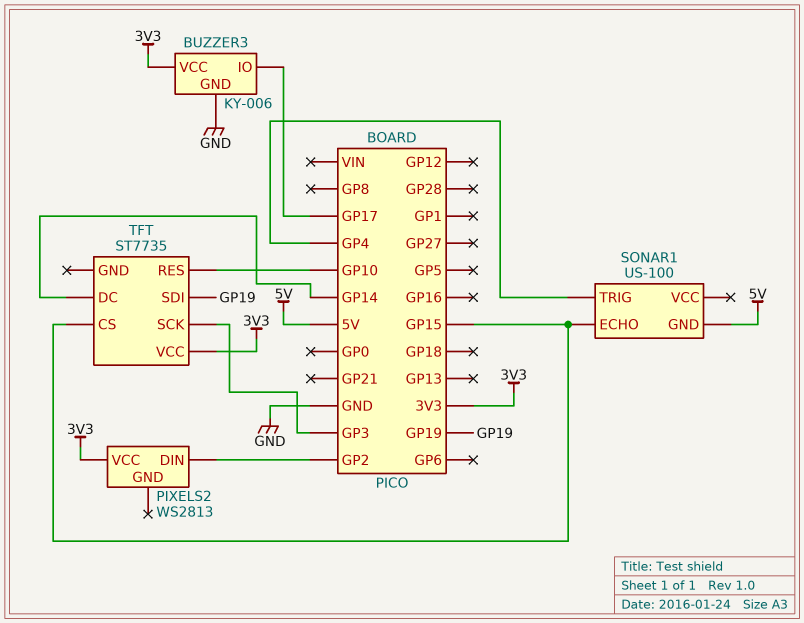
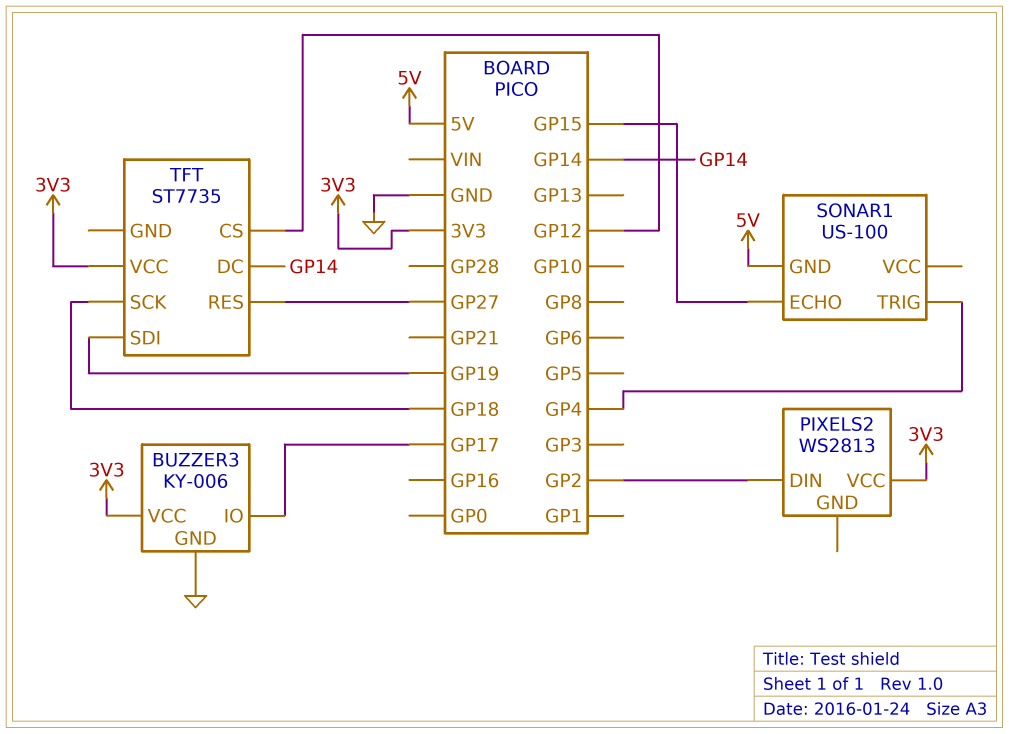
TFT pin CS: GP15 -> GP12
TFT pin RES: GP10 -> GP27
TFT pin SCK: GP3 -> GP18

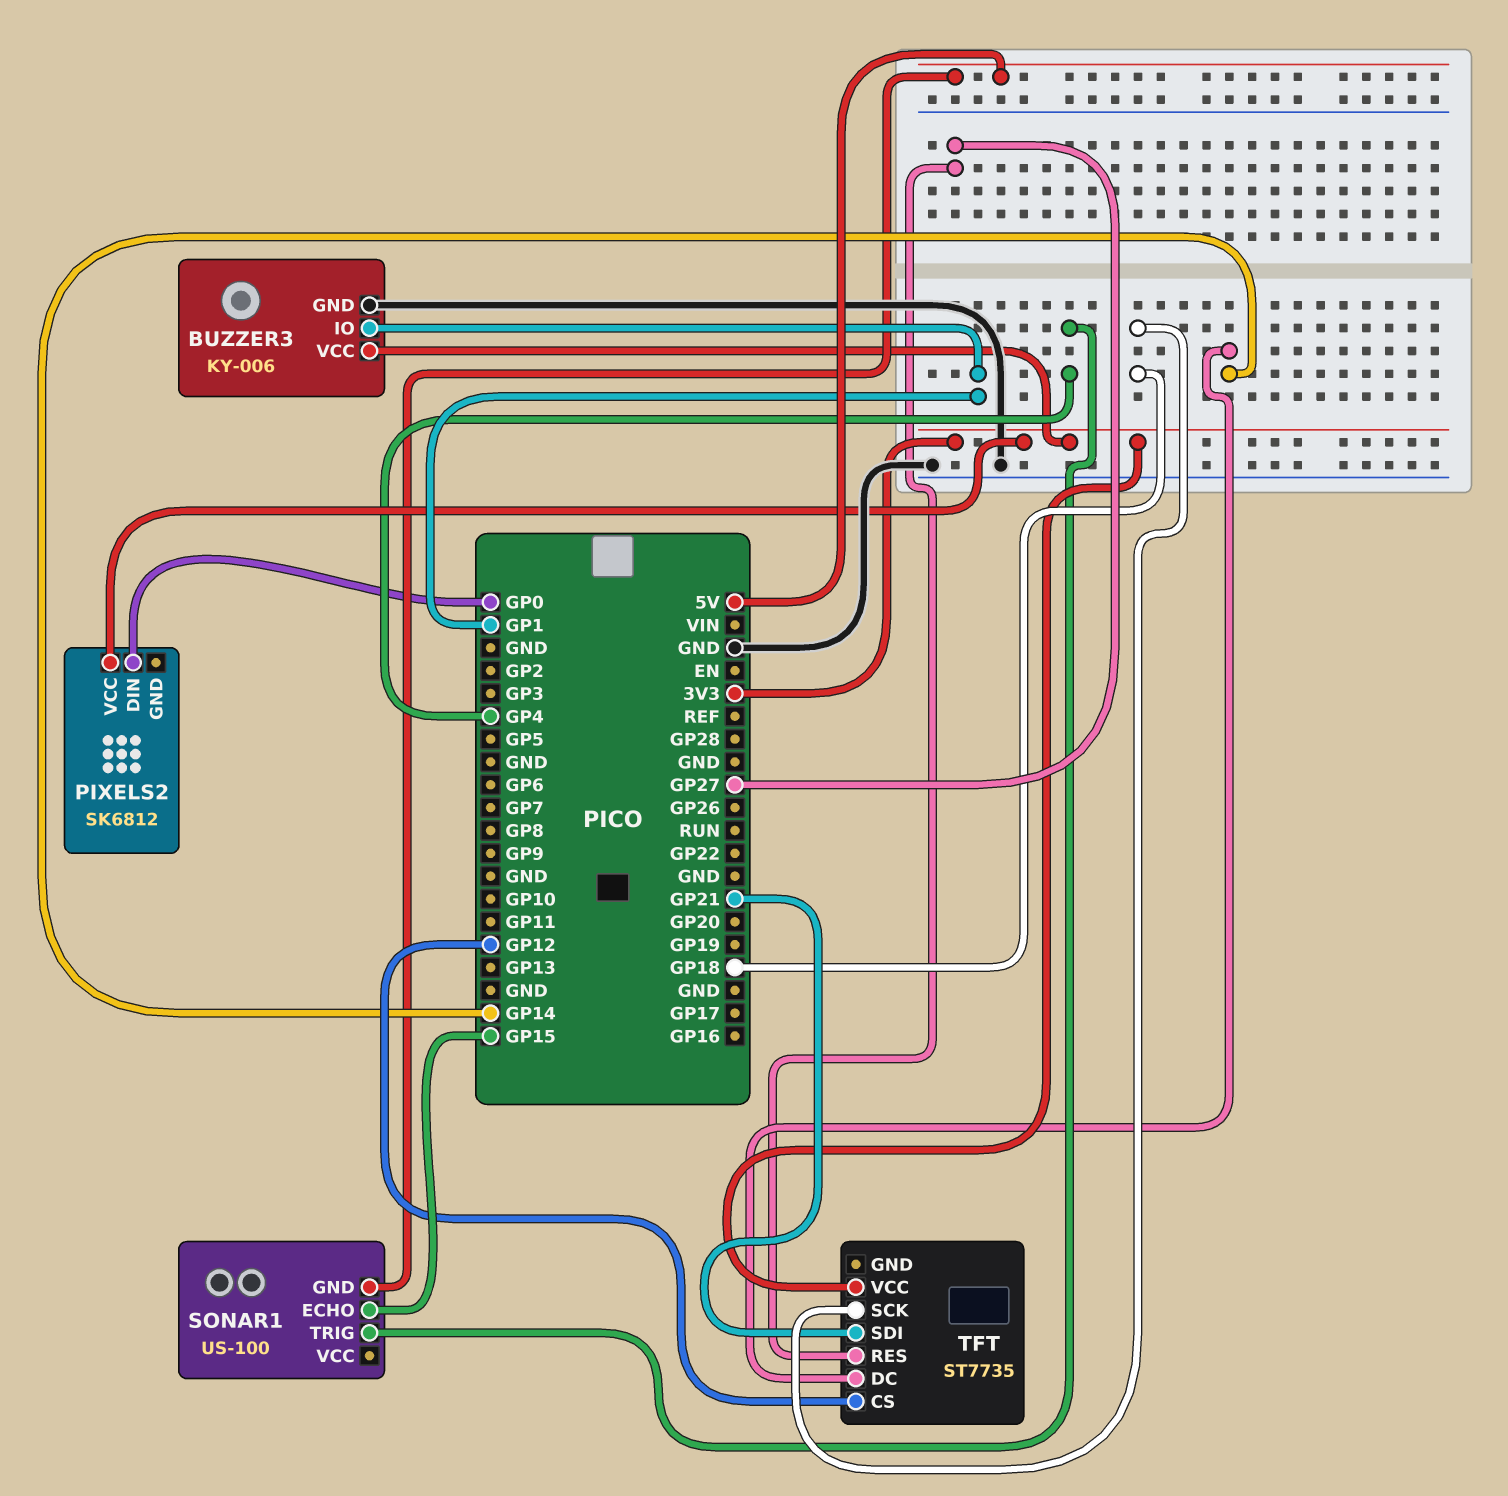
BUZZER3 pin IO: GP17 -> GP1
PIXELS2: WS2813 -> SK6812
PIXELS2 pin DIN: GP2 -> GP0
TFT pin SDI: GP19 -> GP21

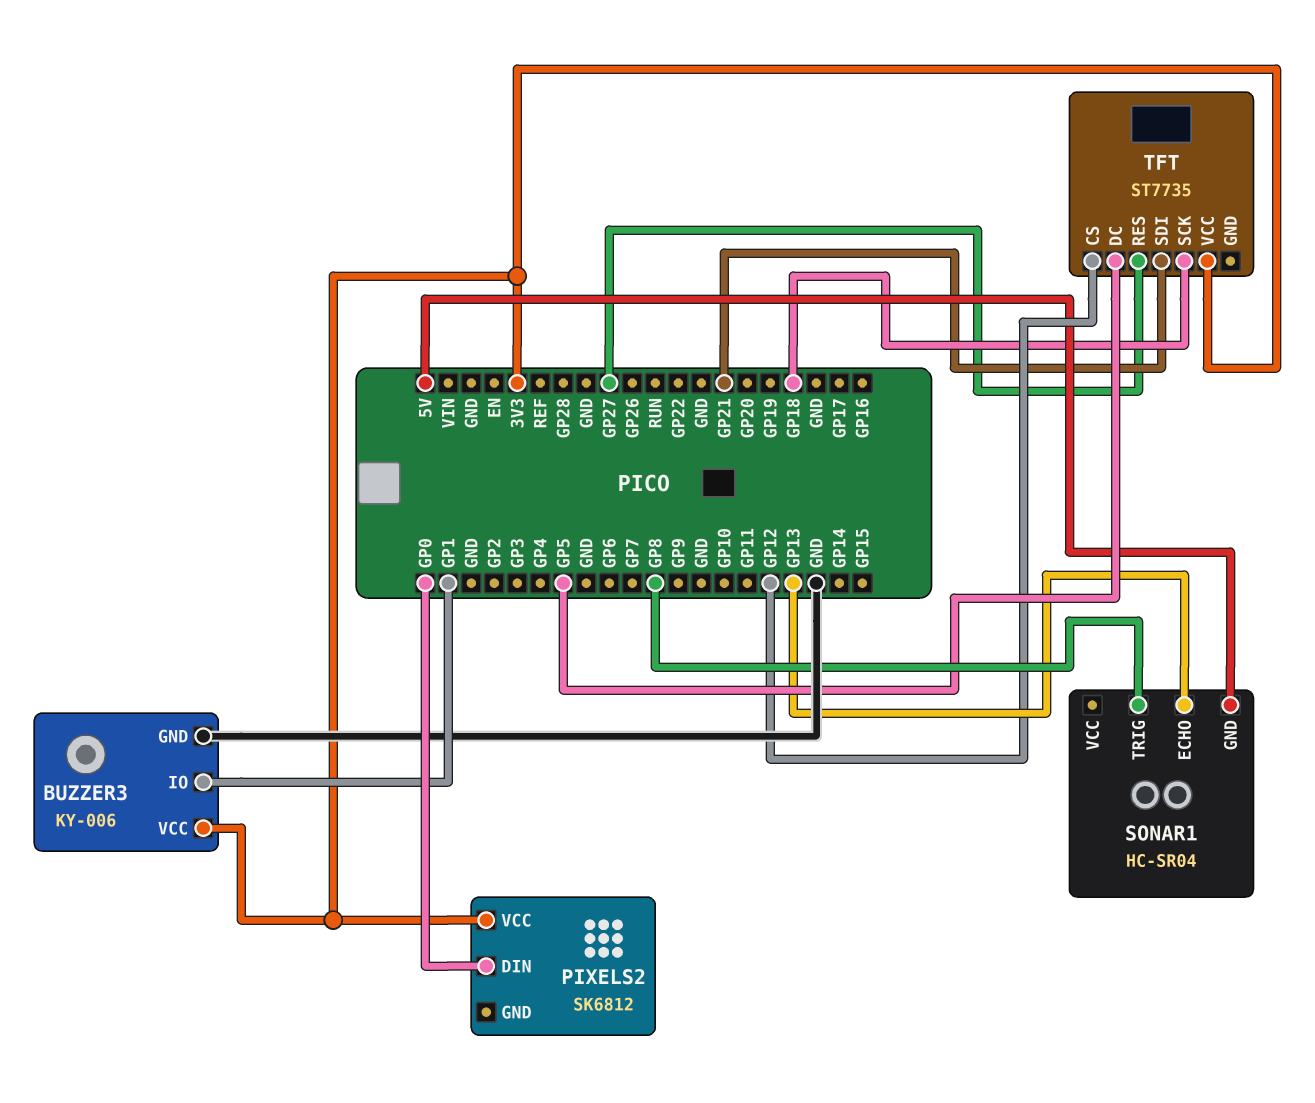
SONAR1: US-100 -> HC-SR04
SONAR1 pin ECHO: GP15 -> GP13
SONAR1 pin TRIG: GP4 -> GP8
TFT pin DC: GP14 -> GP5

